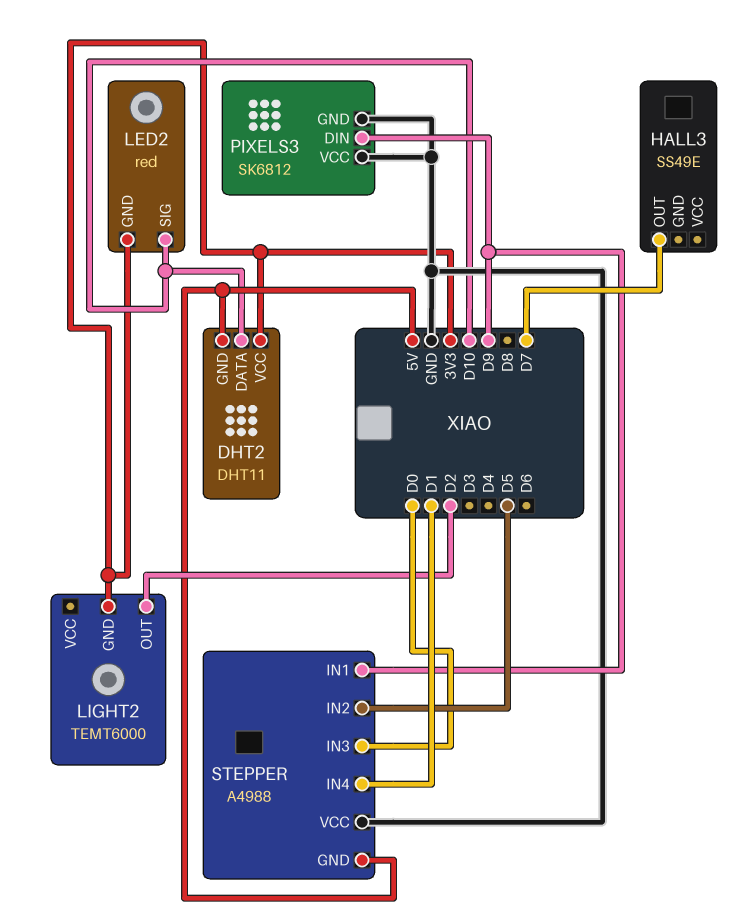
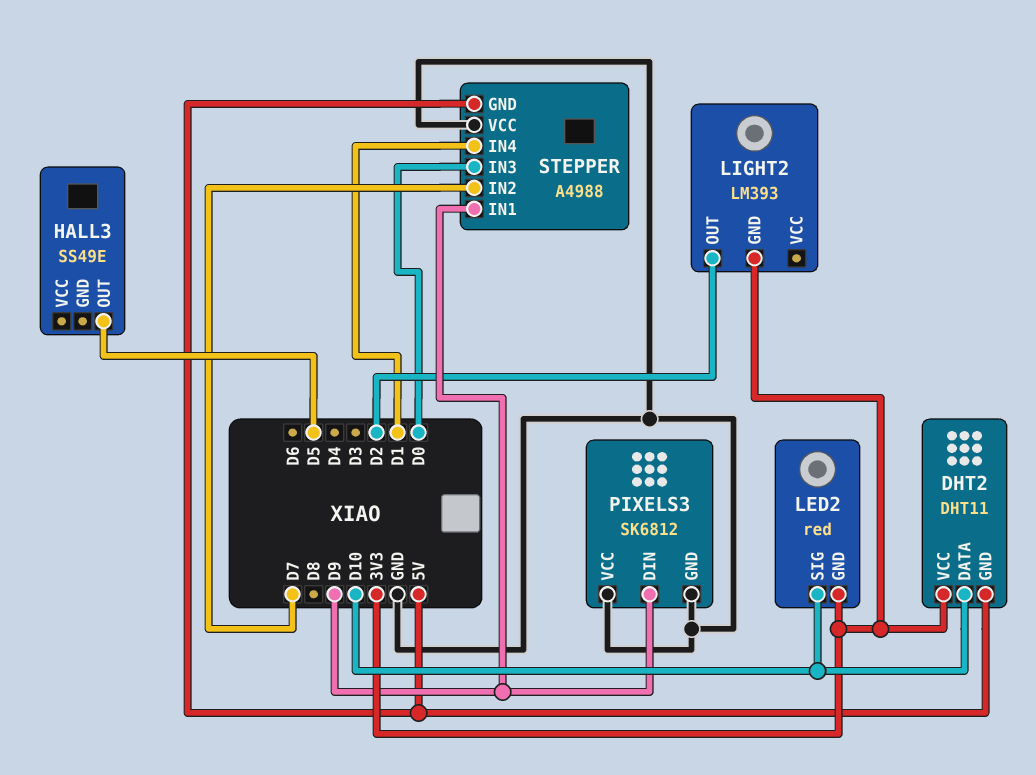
HALL3 pin OUT: D7 -> D5
LIGHT2: TEMT6000 -> LM393
STEPPER pin IN2: D5 -> D7

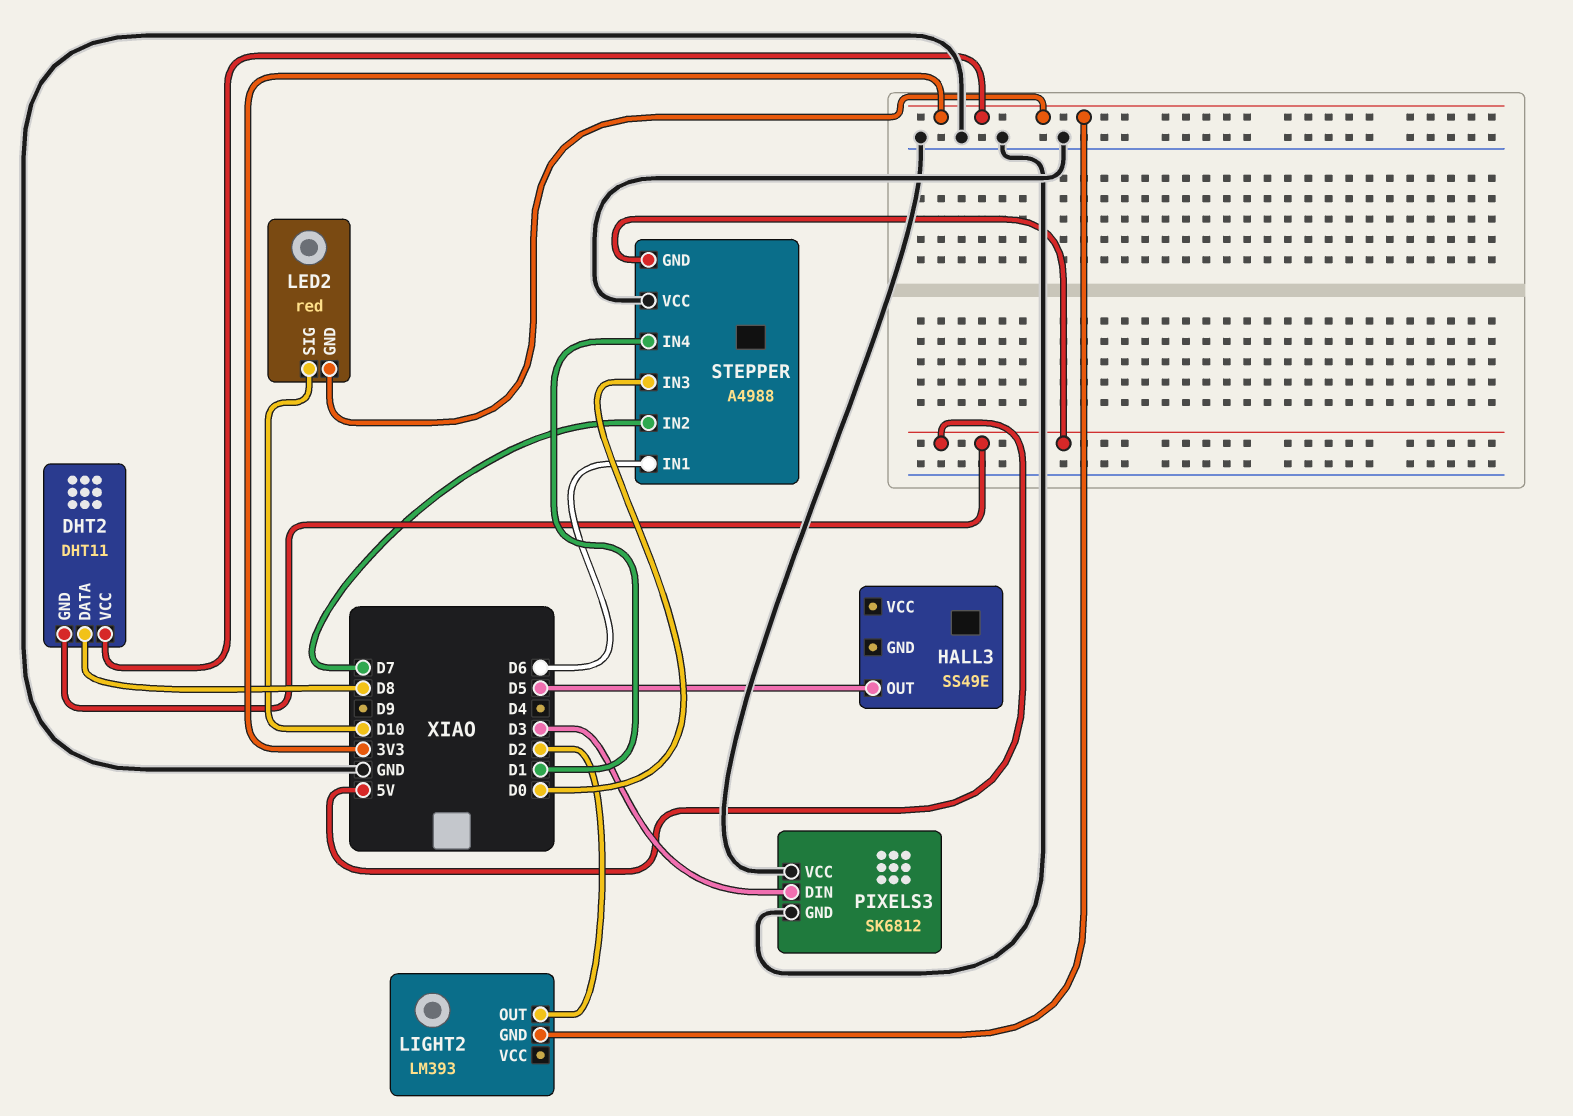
DHT2 pin DATA: D10 -> D8
PIXELS3 pin DIN: D9 -> D3
STEPPER pin IN1: D9 -> D6

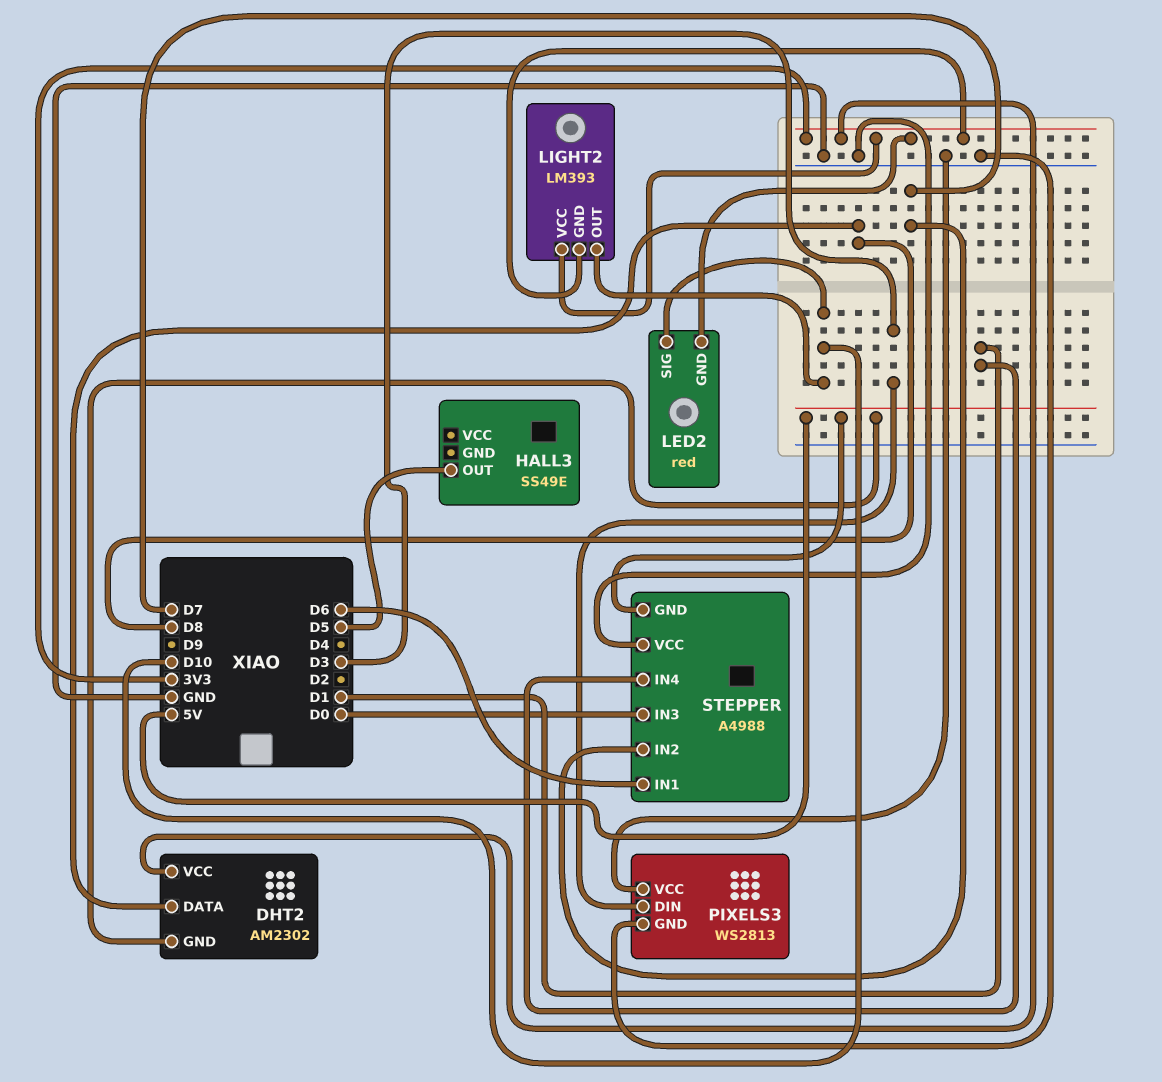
DHT2: DHT11 -> AM2302
LIGHT2 pin OUT: D2 -> D10
LIGHT2 pin VCC: none -> 3V3
PIXELS3: SK6812 -> WS2813

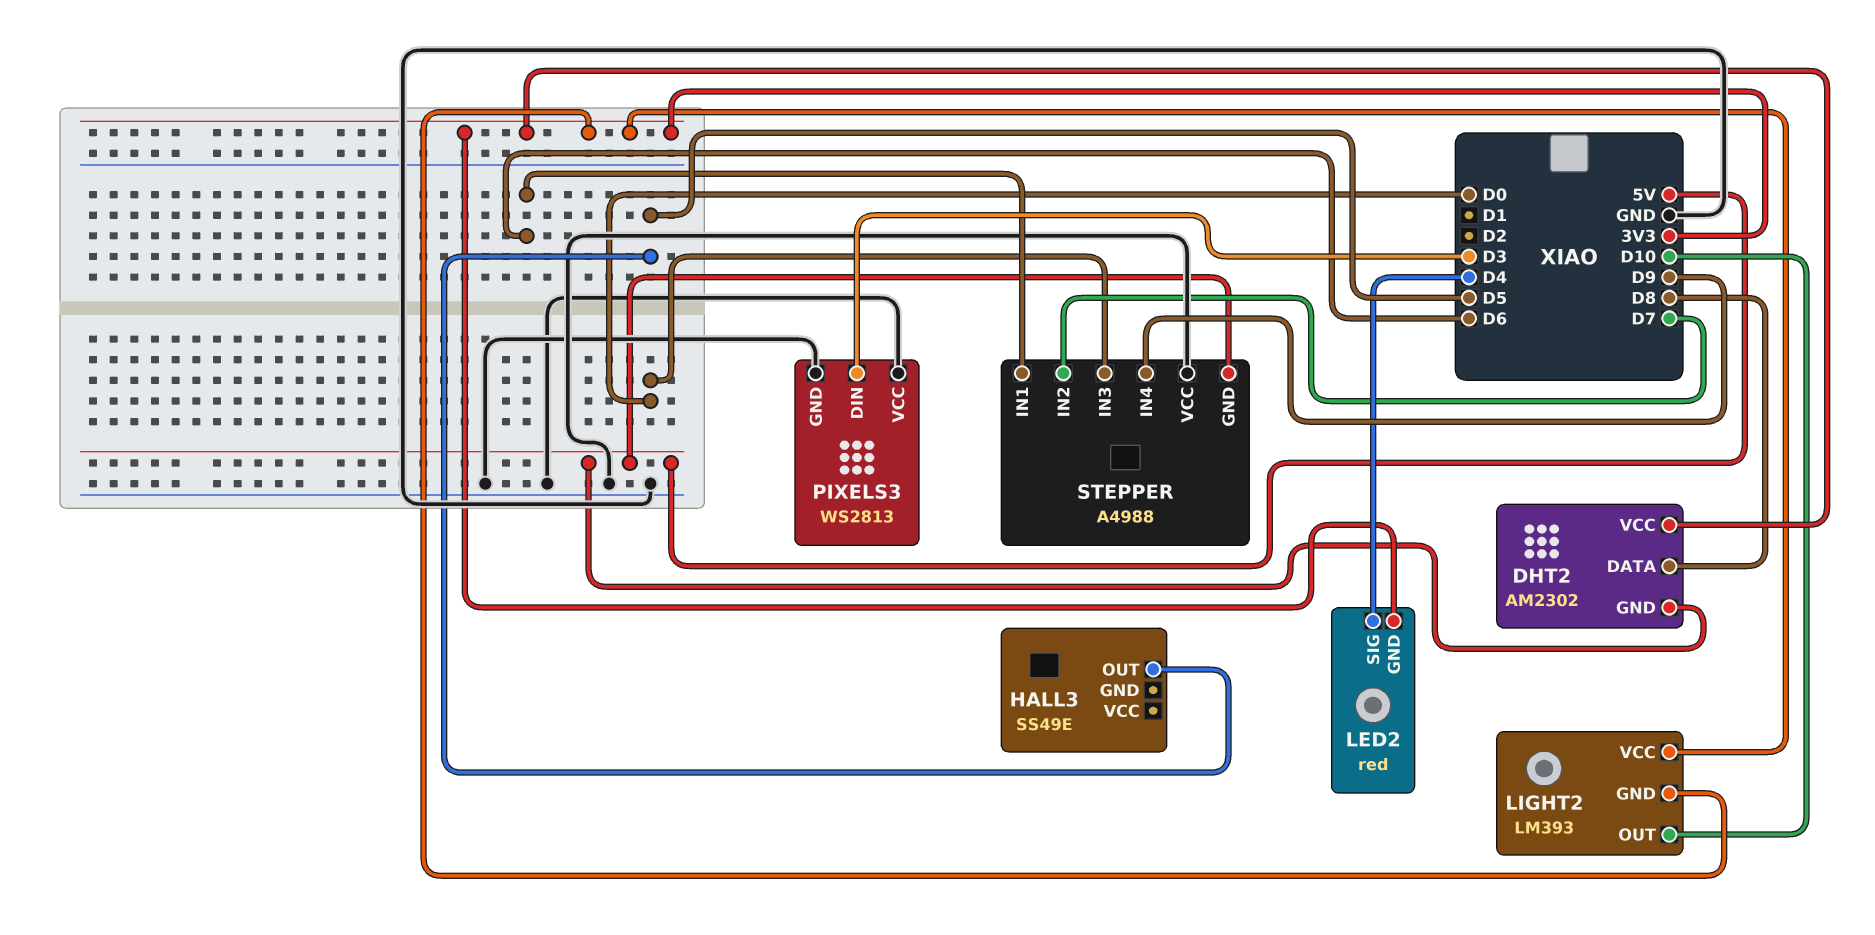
LED2 pin SIG: D10 -> D4
STEPPER pin IN4: D1 -> D9

